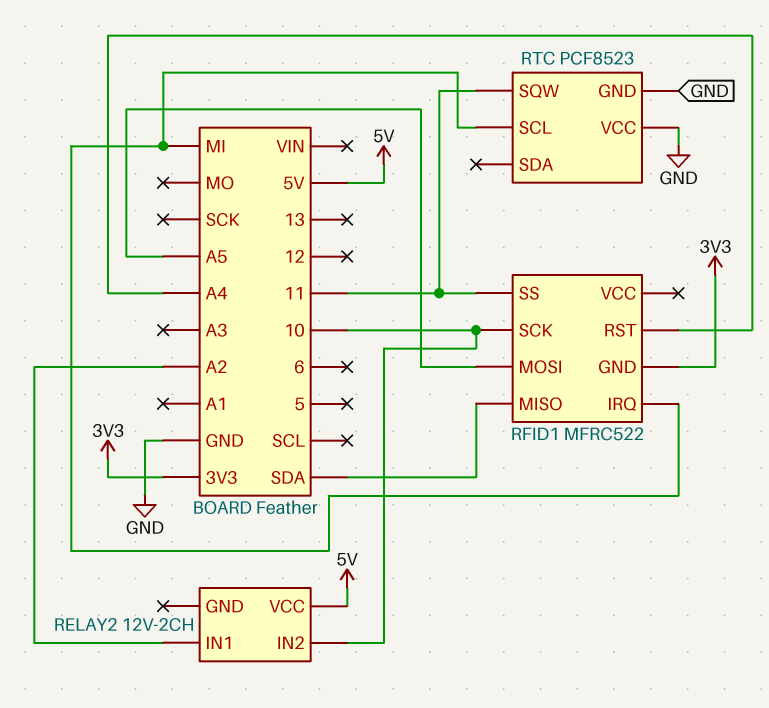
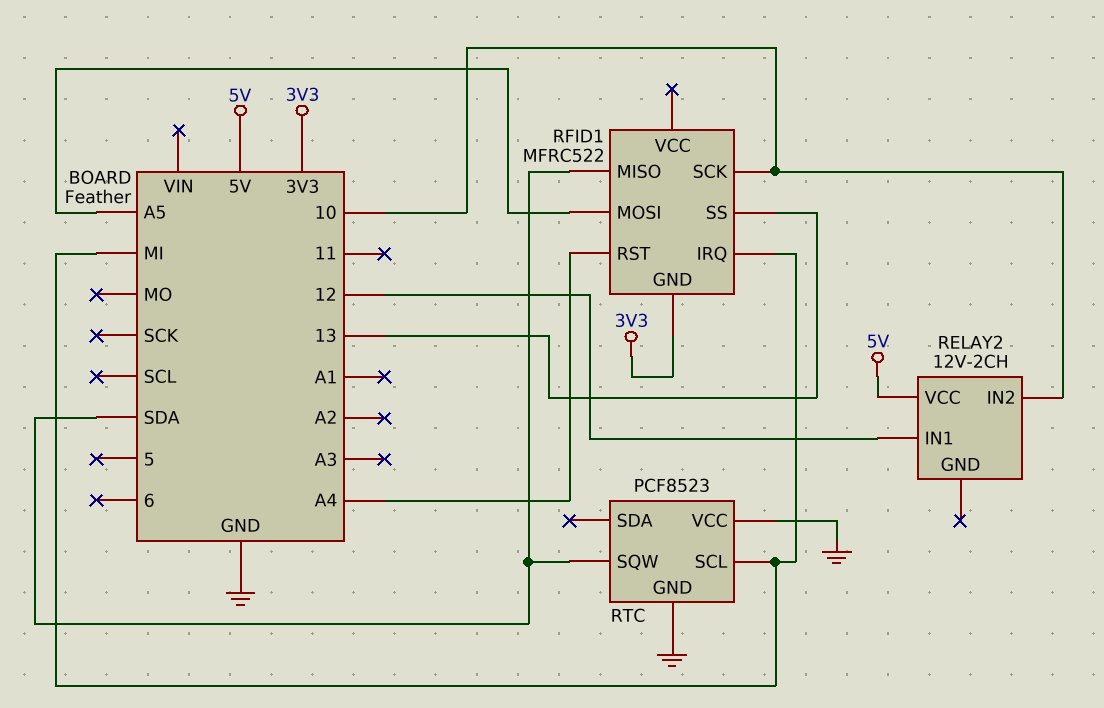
RELAY2 pin IN1: A2 -> 12
RFID1 pin SS: 11 -> 13
RTC pin SQW: 11 -> SDA

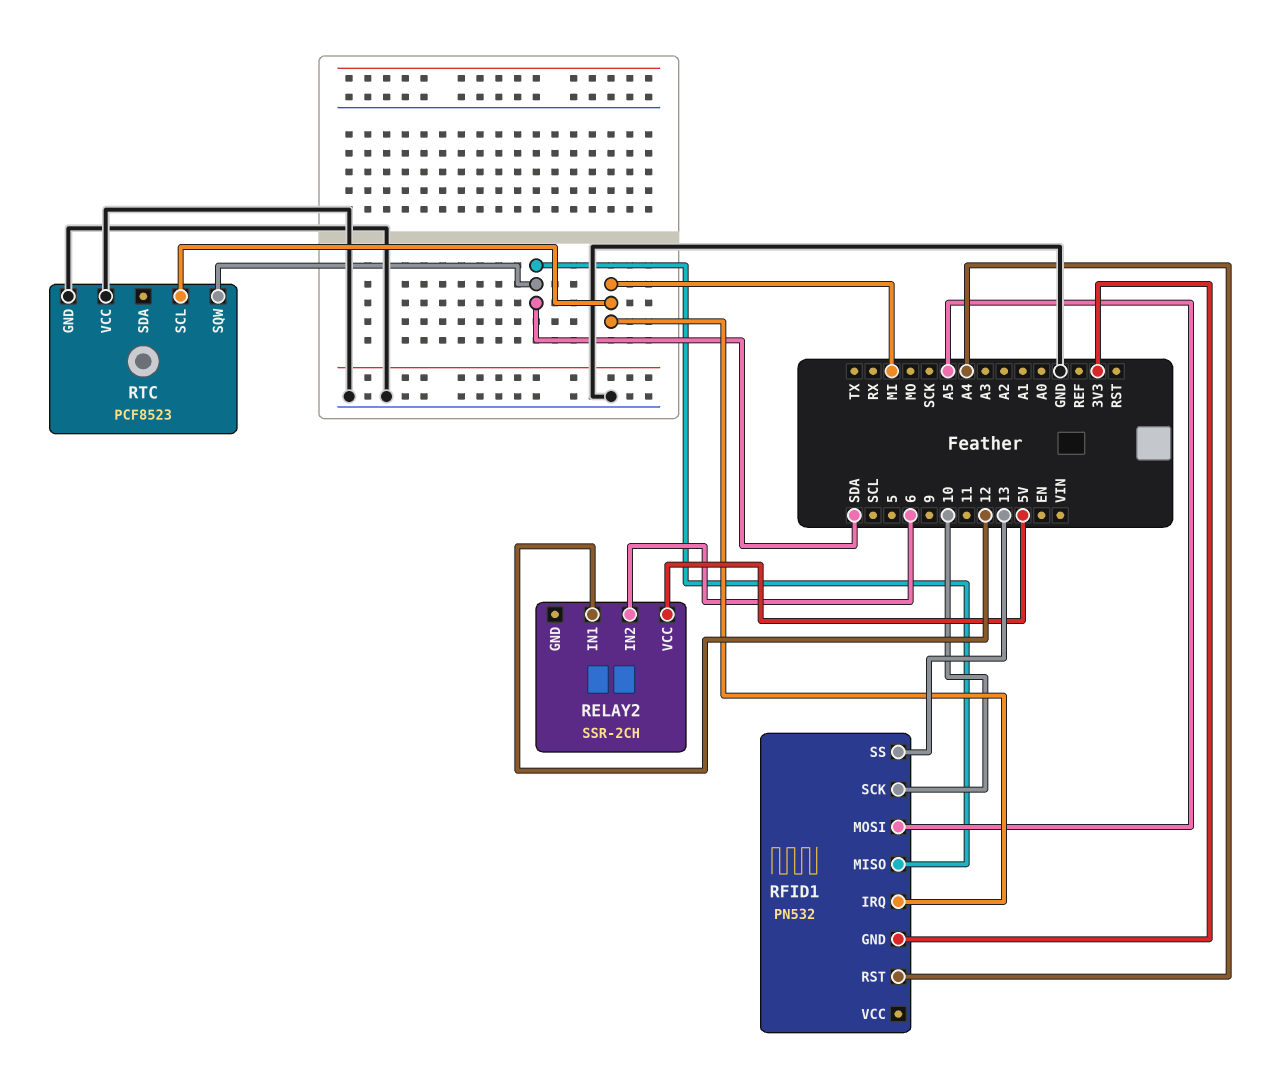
RELAY2: 12V-2CH -> SSR-2CH
RELAY2 pin IN2: 10 -> 6
RFID1: MFRC522 -> PN532

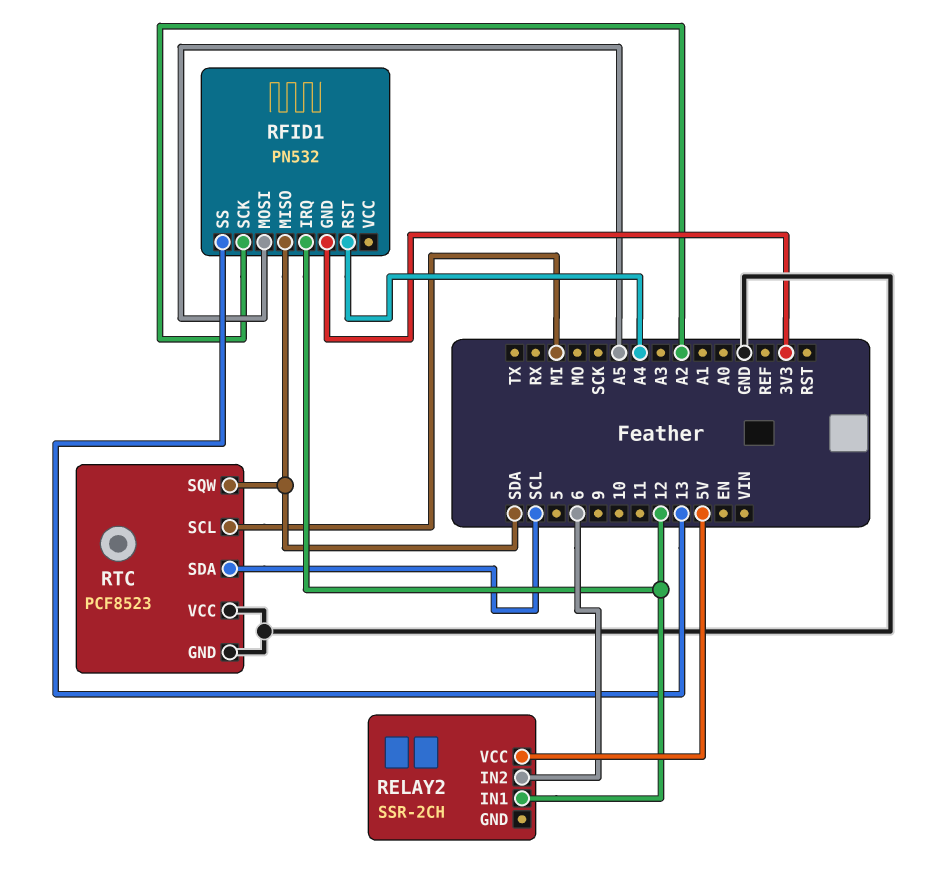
RFID1 pin IRQ: MI -> 12
RFID1 pin SCK: 10 -> A2
RTC pin SDA: none -> SCL

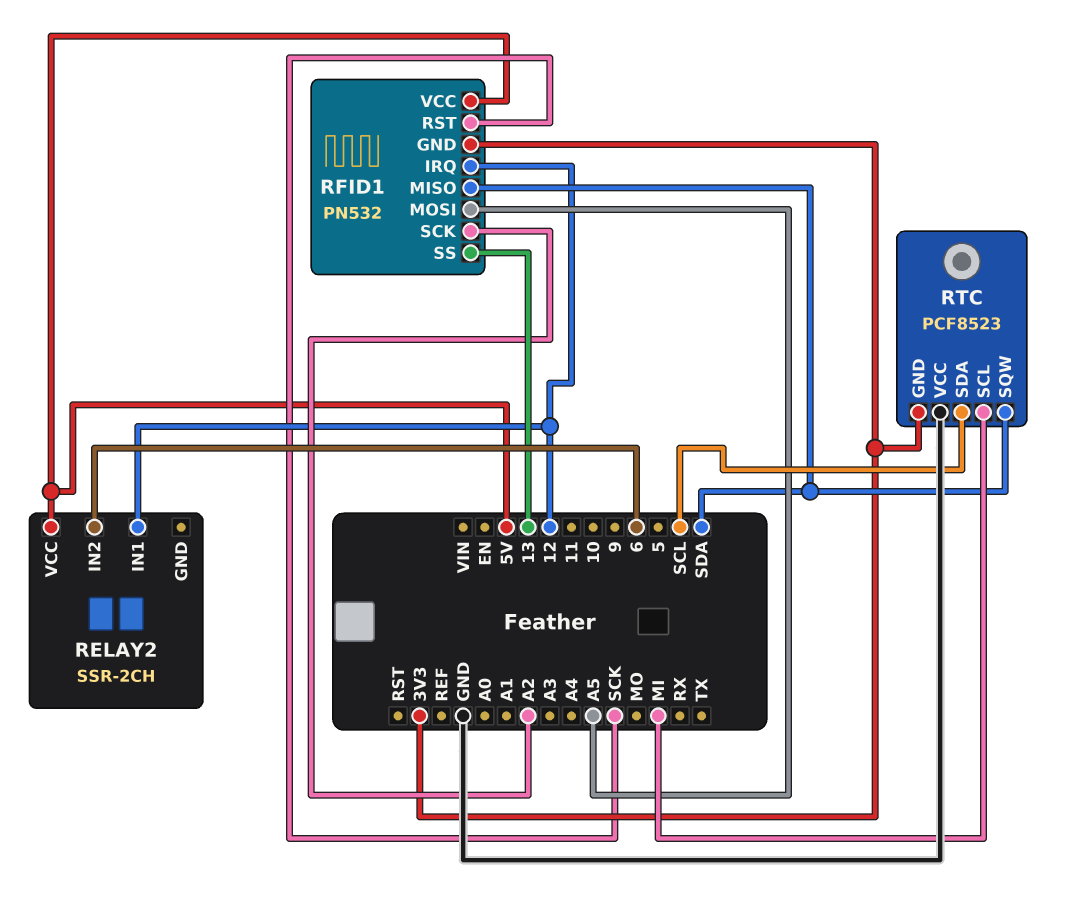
RFID1 pin RST: A4 -> SCK
RFID1 pin VCC: none -> 5V
RTC pin GND: GND -> 3V3

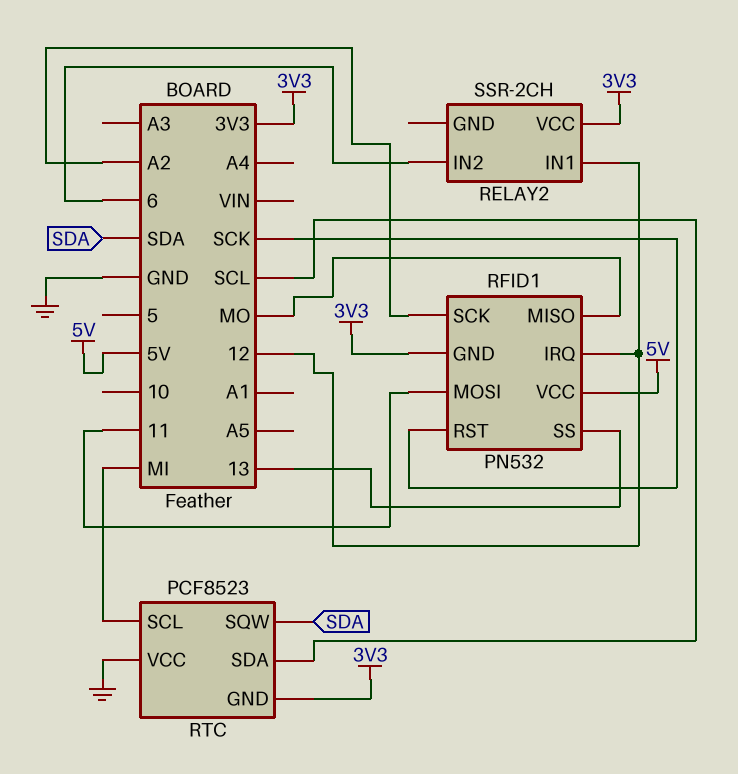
RELAY2 pin VCC: 5V -> 3V3
RFID1 pin MISO: SDA -> MO
RFID1 pin MOSI: A5 -> 11

